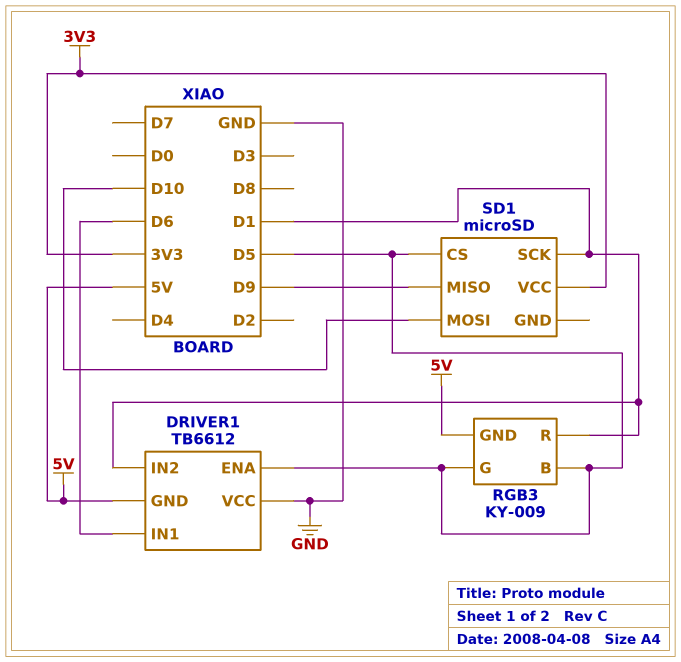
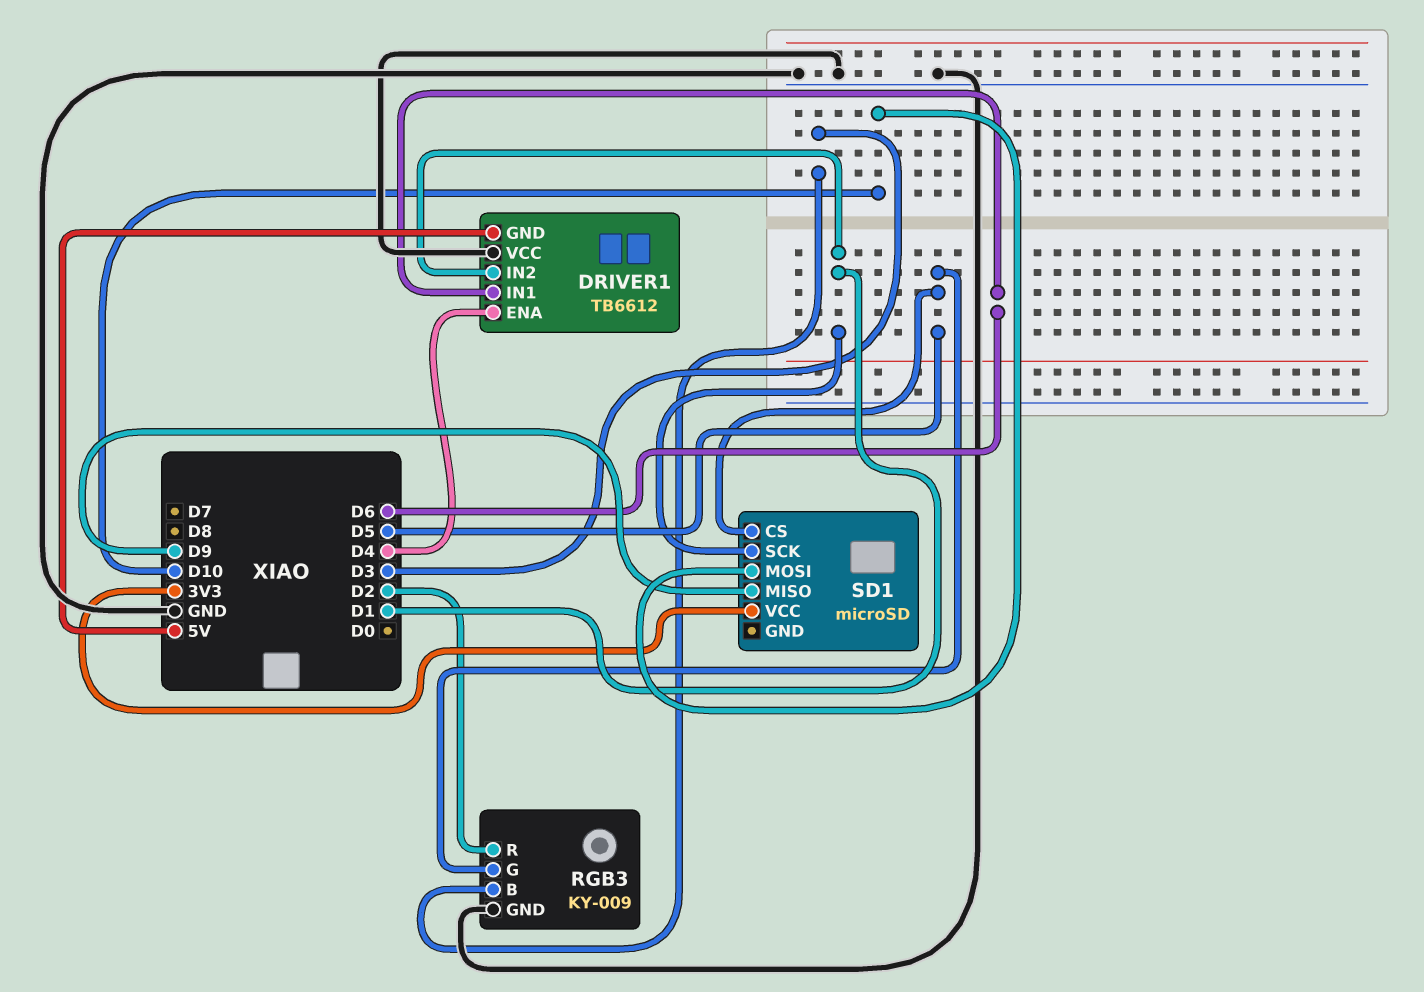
DRIVER1 pin ENA: D5 -> D4
RGB3 pin B: D5 -> D3
RGB3 pin GND: 5V -> GND
RGB3 pin R: D1 -> D2

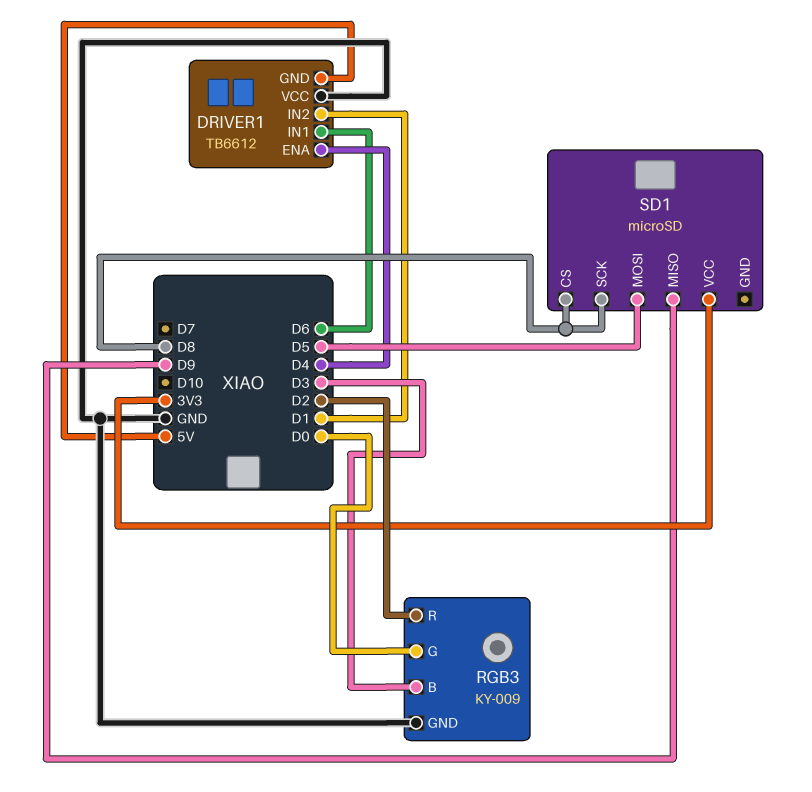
RGB3 pin G: D5 -> D0
SD1 pin CS: D5 -> D8
SD1 pin MOSI: D10 -> D5
SD1 pin SCK: D1 -> D8

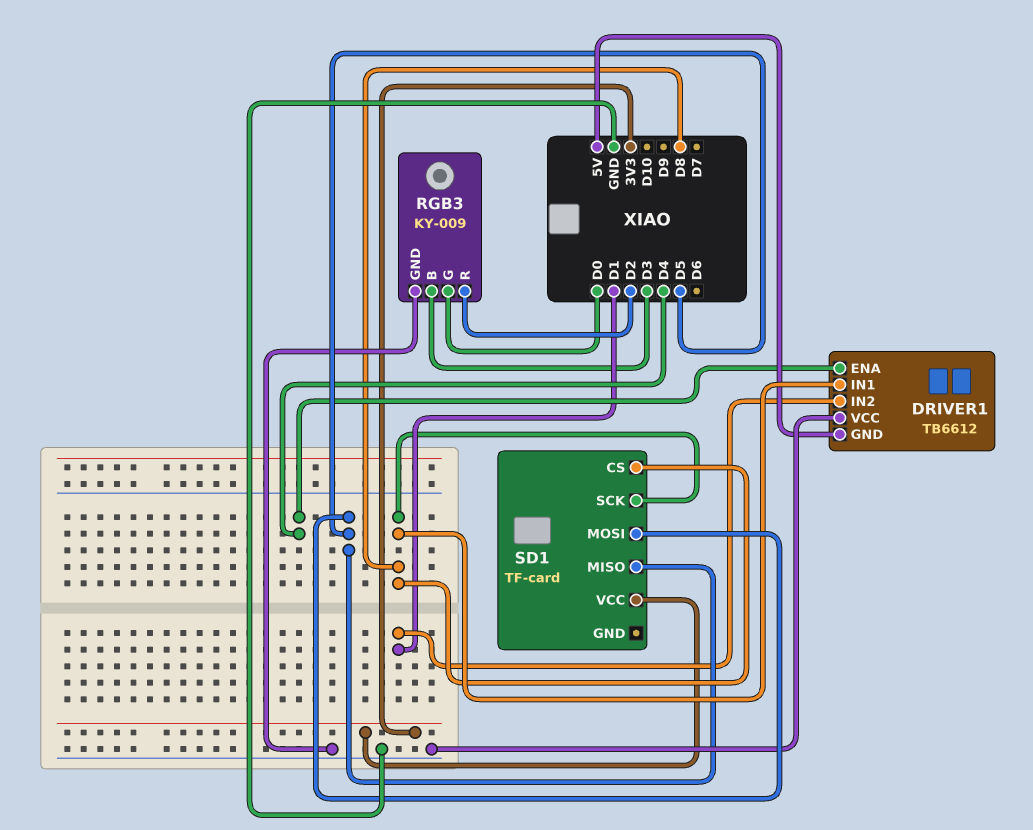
DRIVER1 pin IN1: D6 -> D8
SD1: microSD -> TF-card
SD1 pin MISO: D9 -> D5

